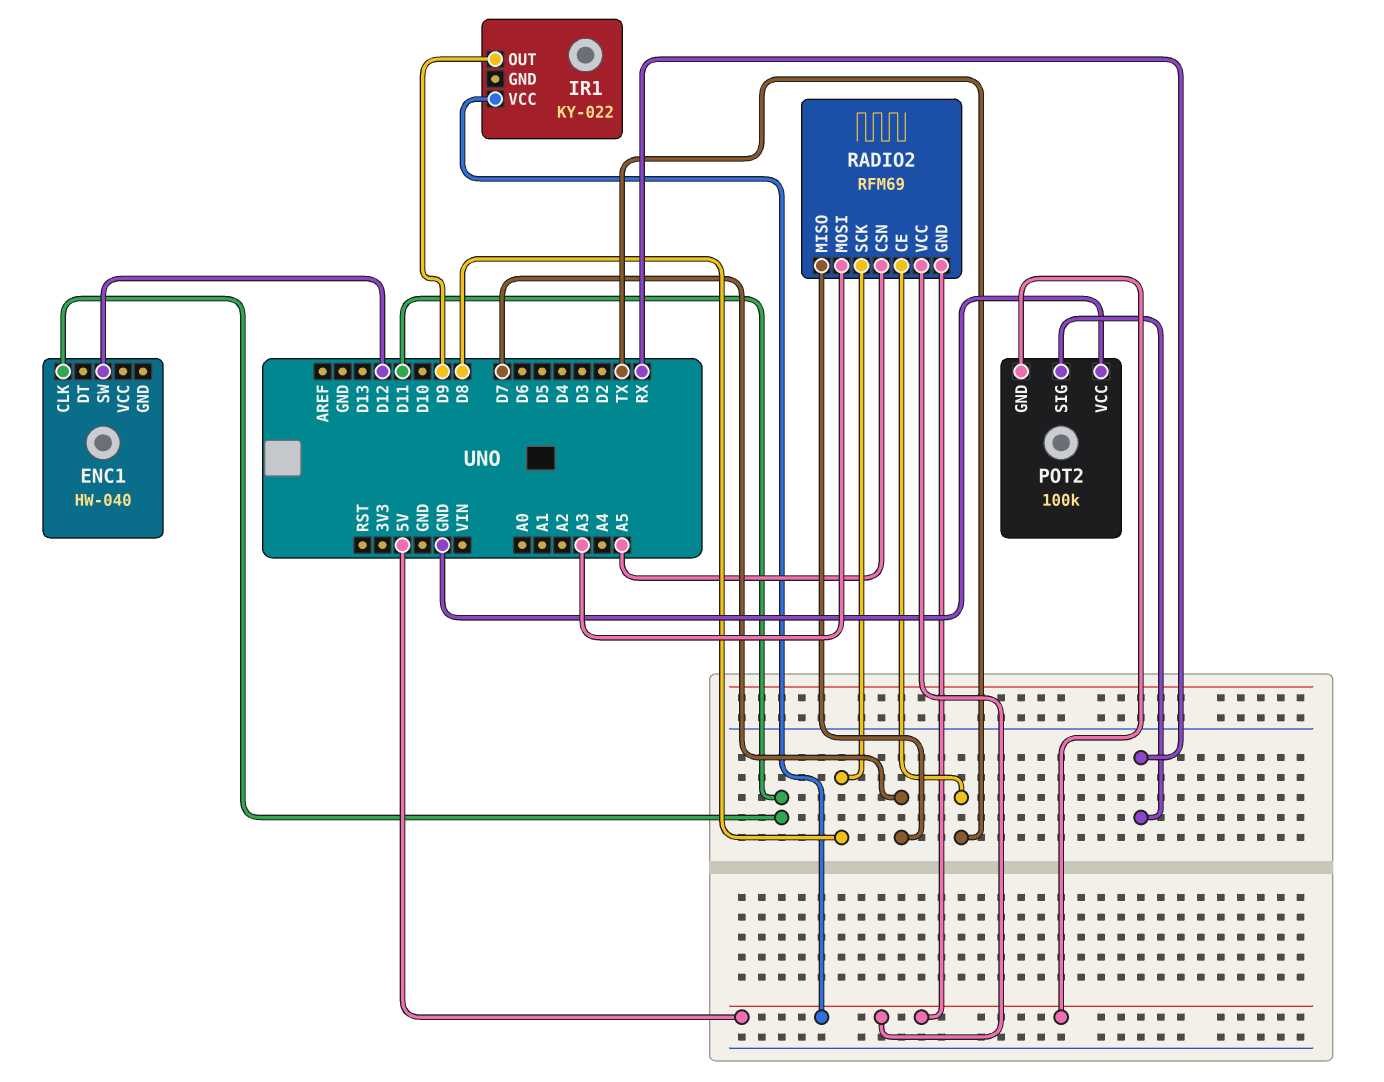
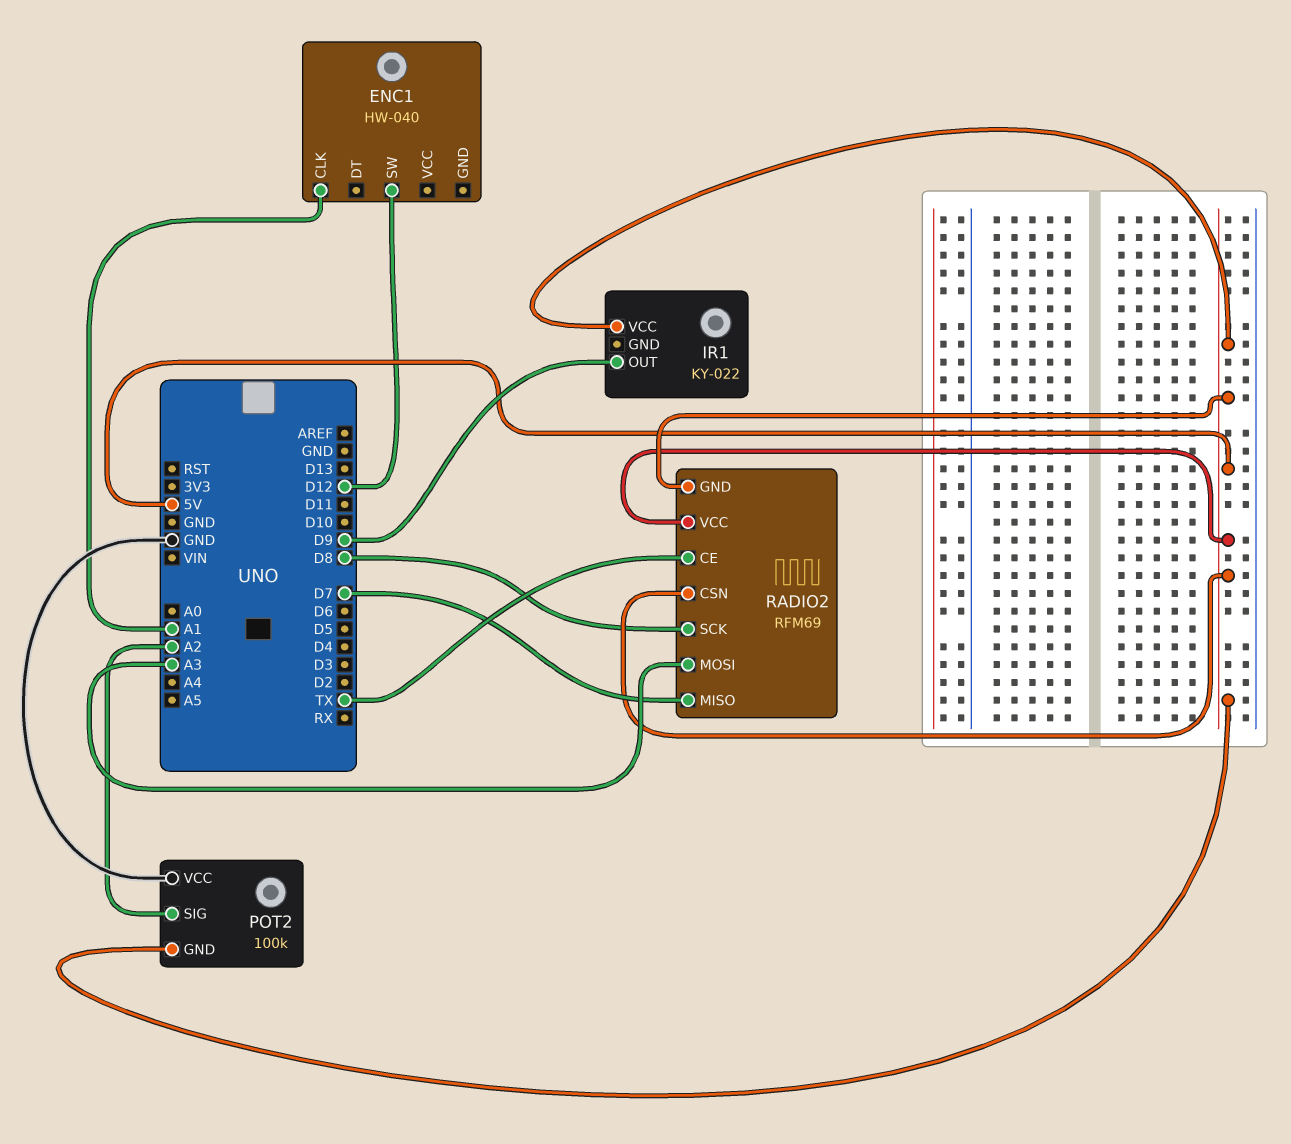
ENC1 pin CLK: D11 -> A1
POT2 pin SIG: RX -> A2
RADIO2 pin CSN: A5 -> 5V

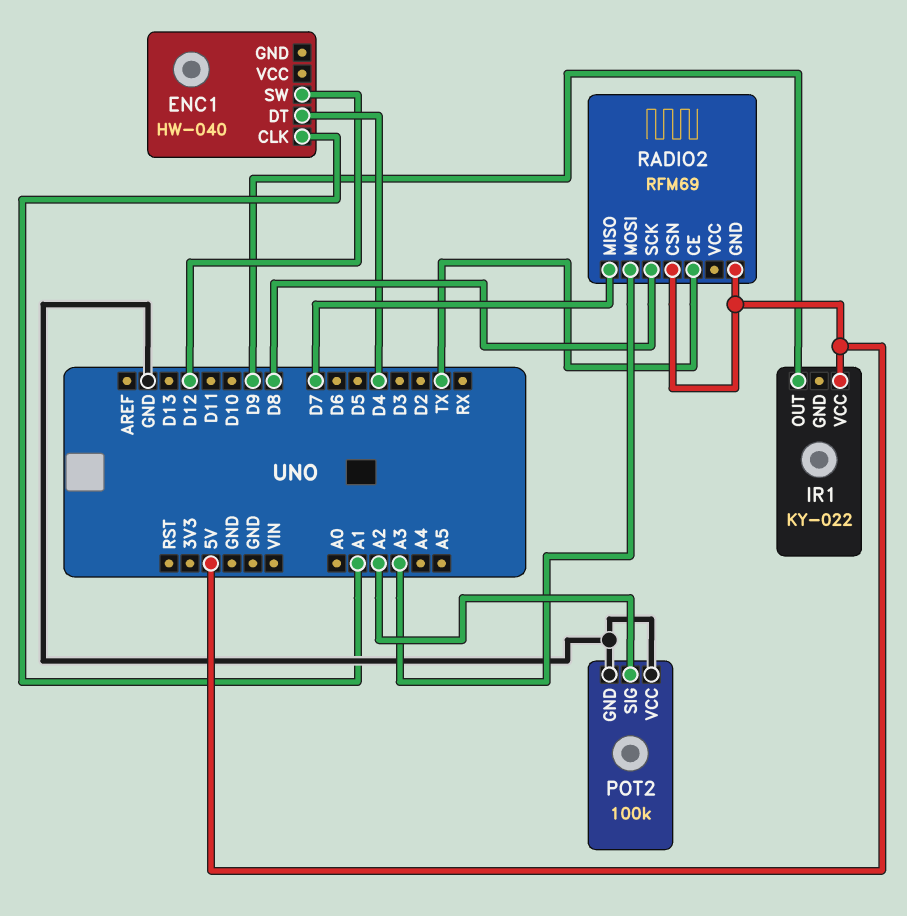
ENC1 pin DT: none -> D4
POT2 pin GND: 5V -> GND
RADIO2 pin VCC: 5V -> none

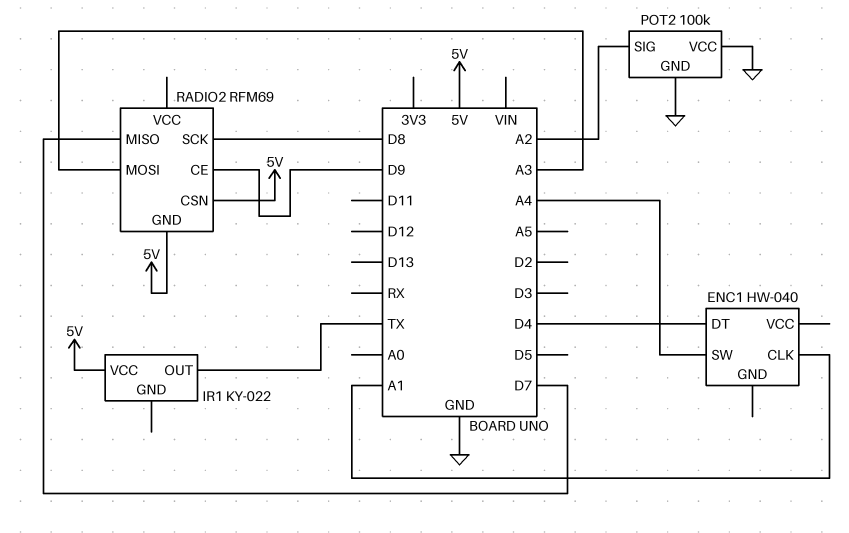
ENC1 pin SW: D12 -> A4
IR1 pin OUT: D9 -> TX
RADIO2 pin CE: TX -> D9

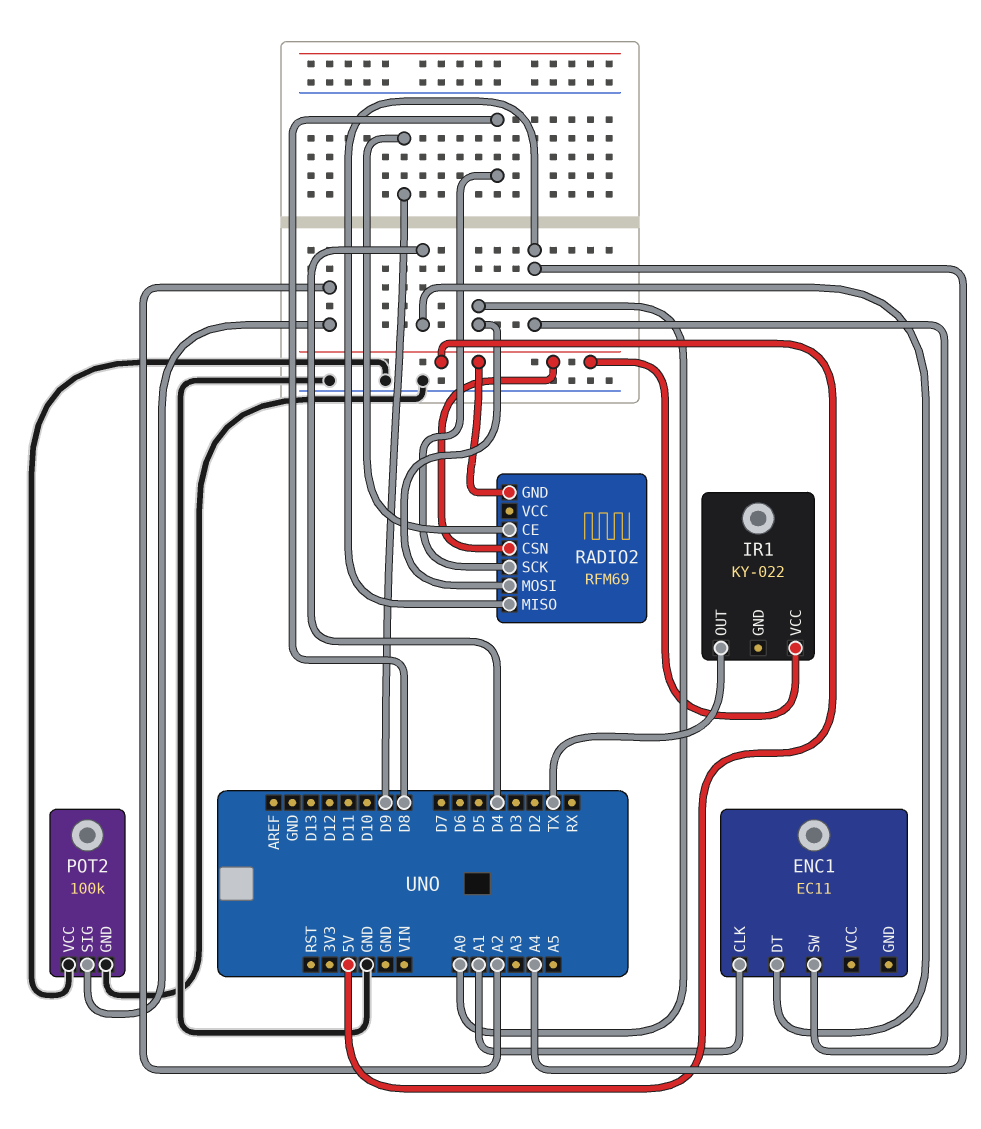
ENC1: HW-040 -> EC11
RADIO2 pin MISO: D7 -> A4
RADIO2 pin MOSI: A3 -> A0

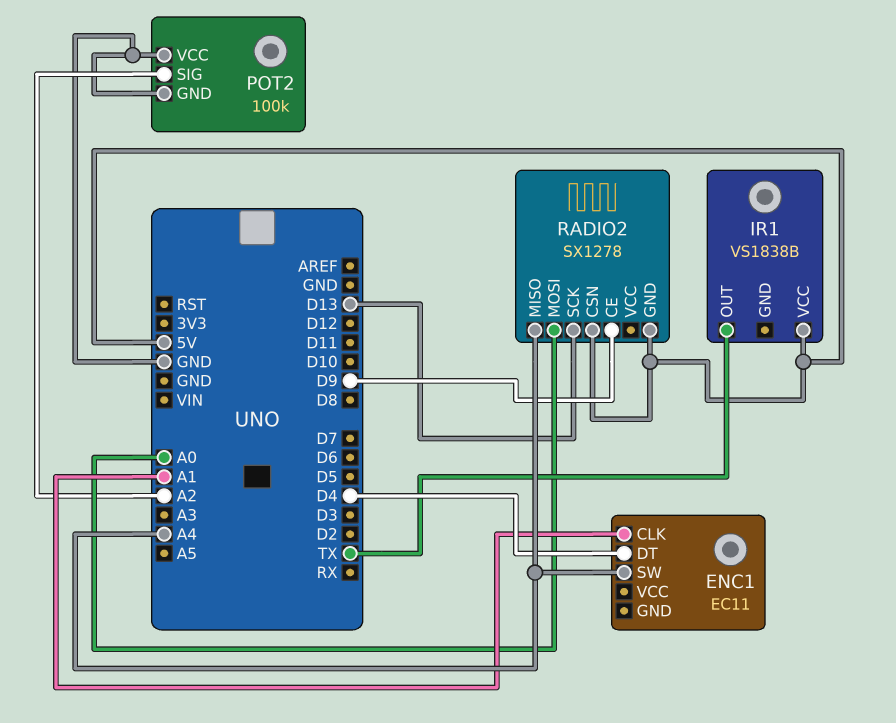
IR1: KY-022 -> VS1838B
RADIO2: RFM69 -> SX1278
RADIO2 pin SCK: D8 -> D13

